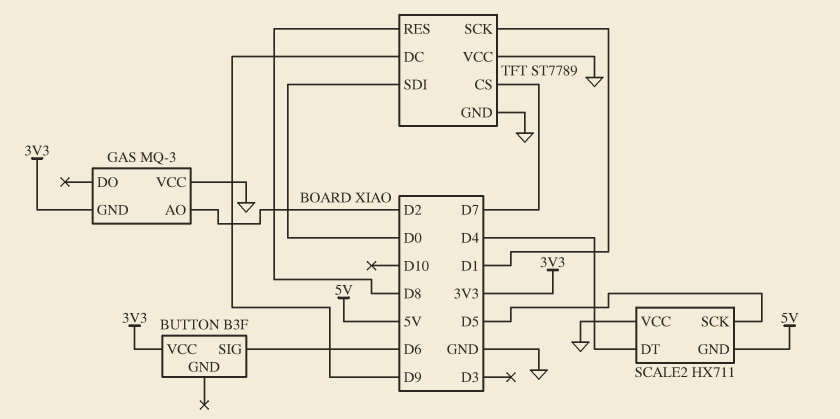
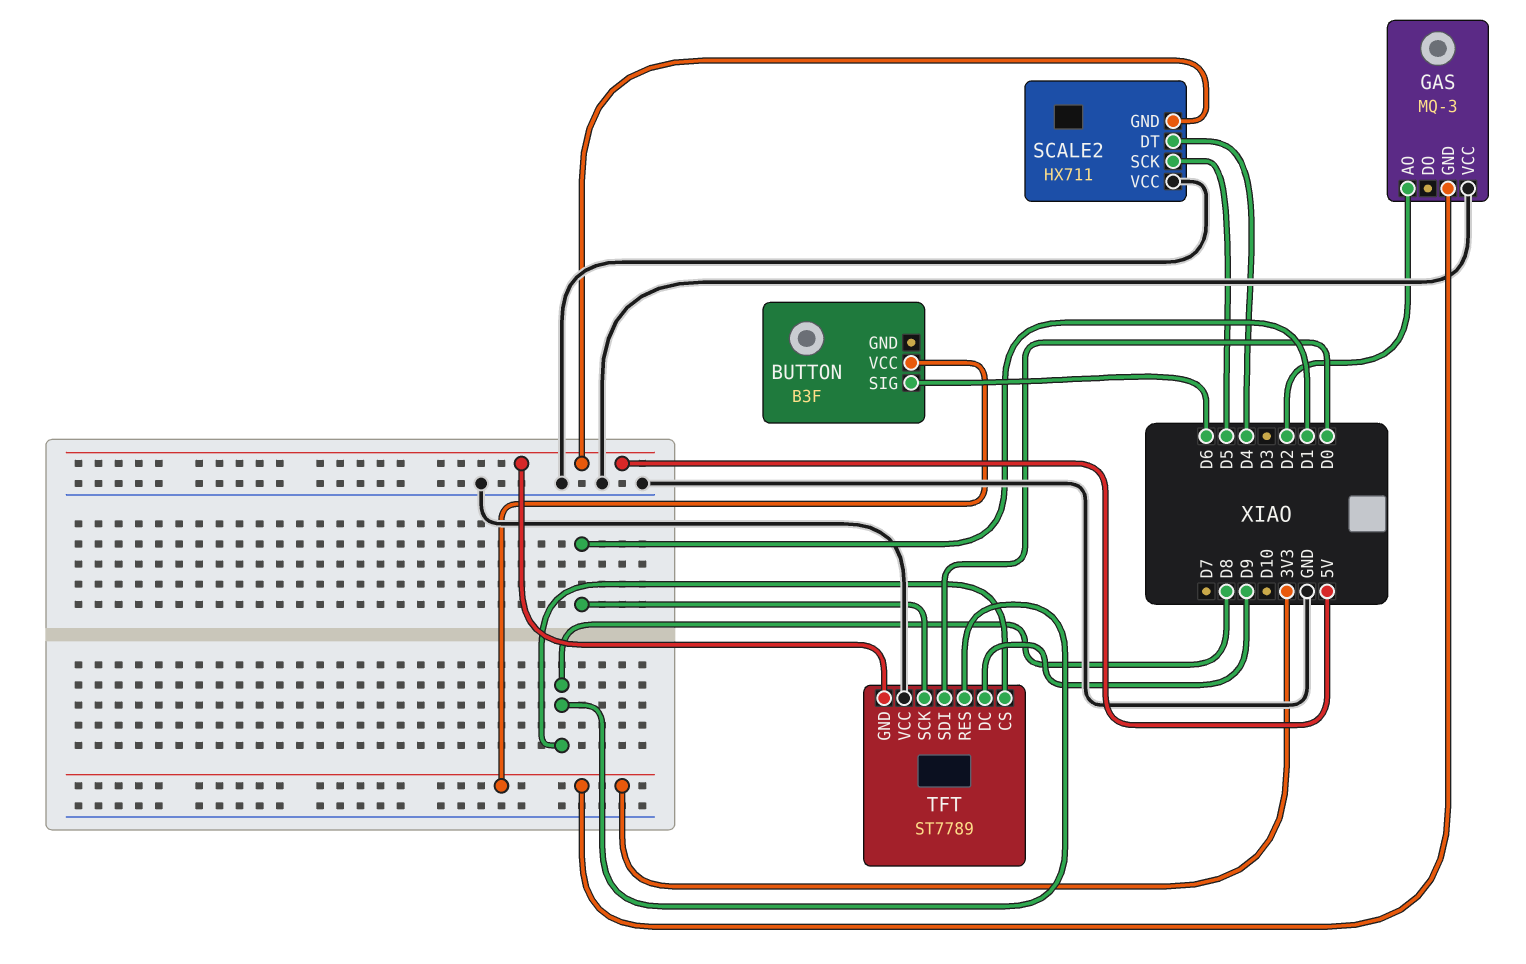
TFT pin CS: D7 -> D8
TFT pin GND: GND -> 5V

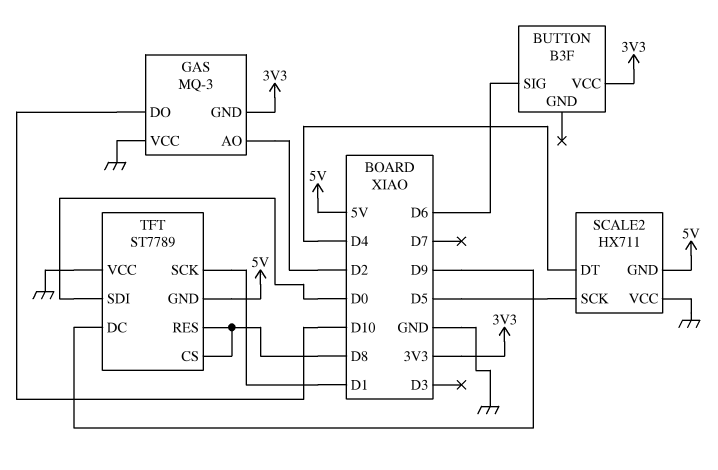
GAS pin DO: none -> D10

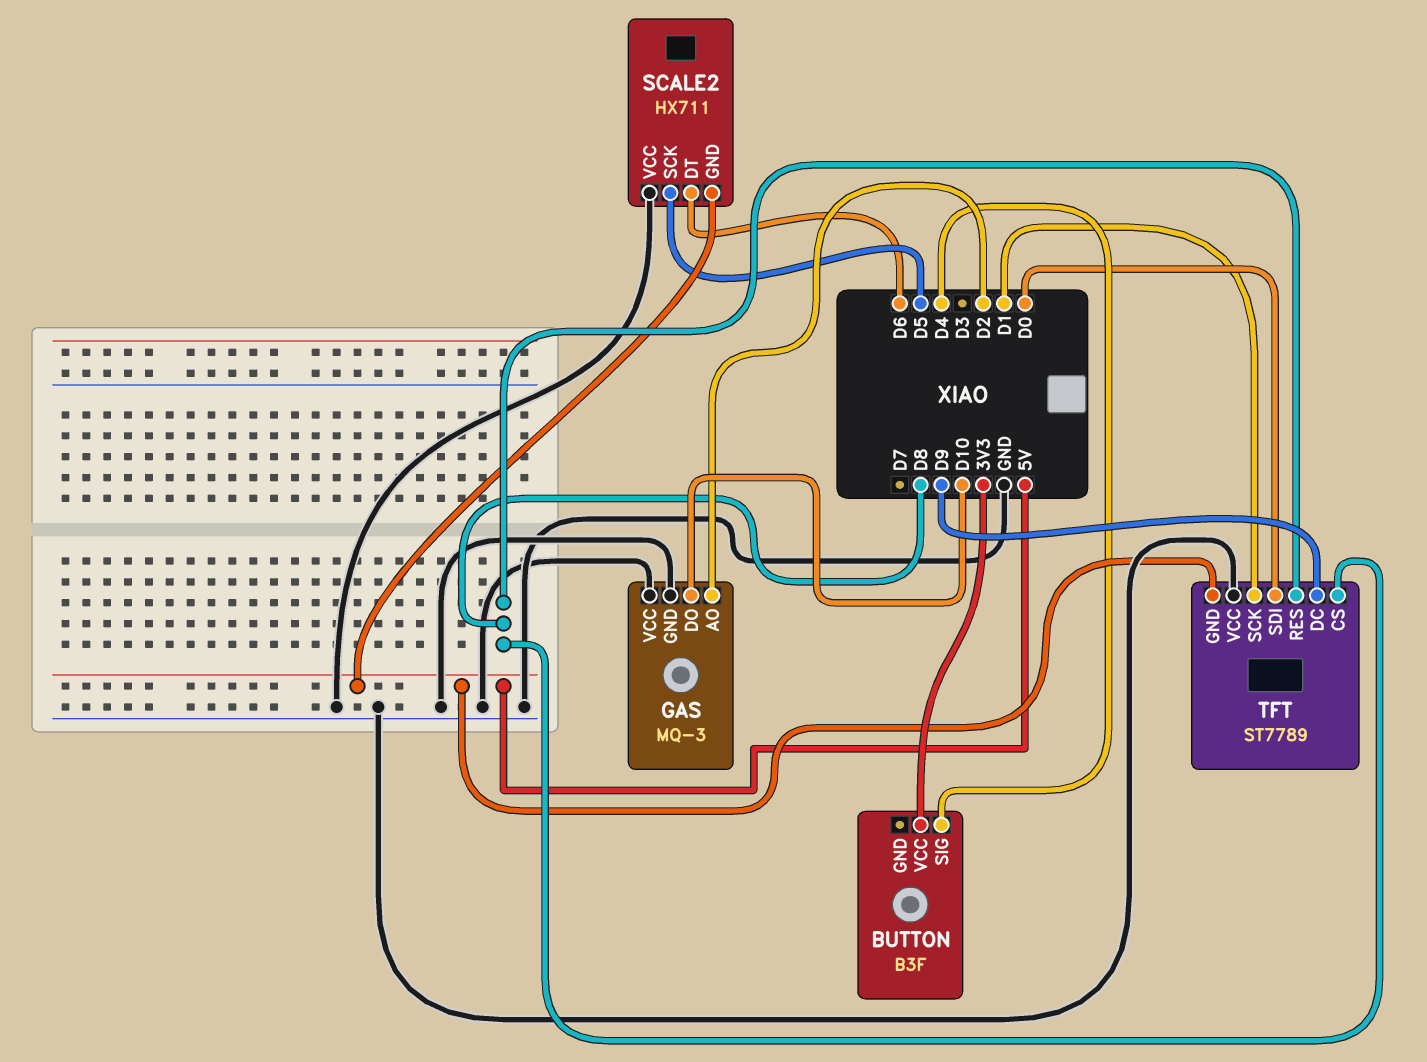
BUTTON pin SIG: D6 -> D4
GAS pin GND: 3V3 -> GND
SCALE2 pin DT: D4 -> D6

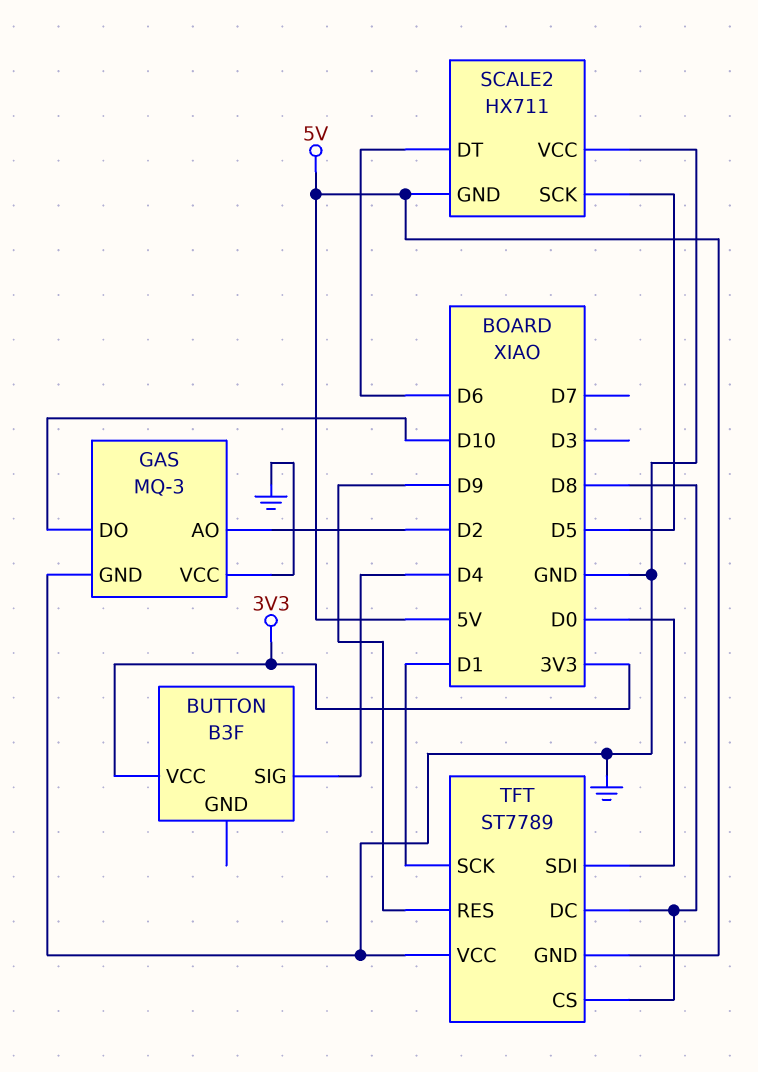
TFT pin DC: D9 -> D8
TFT pin RES: D8 -> D9

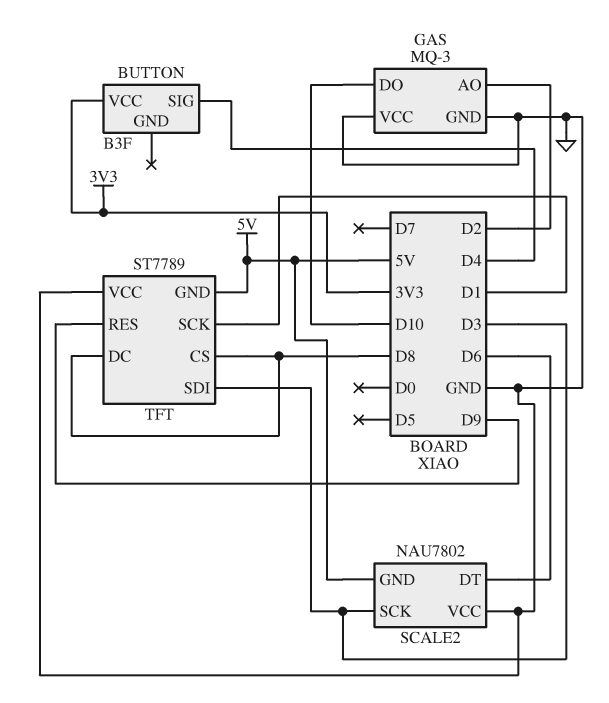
SCALE2: HX711 -> NAU7802
SCALE2 pin SCK: D5 -> D3
TFT pin SDI: D0 -> D3

